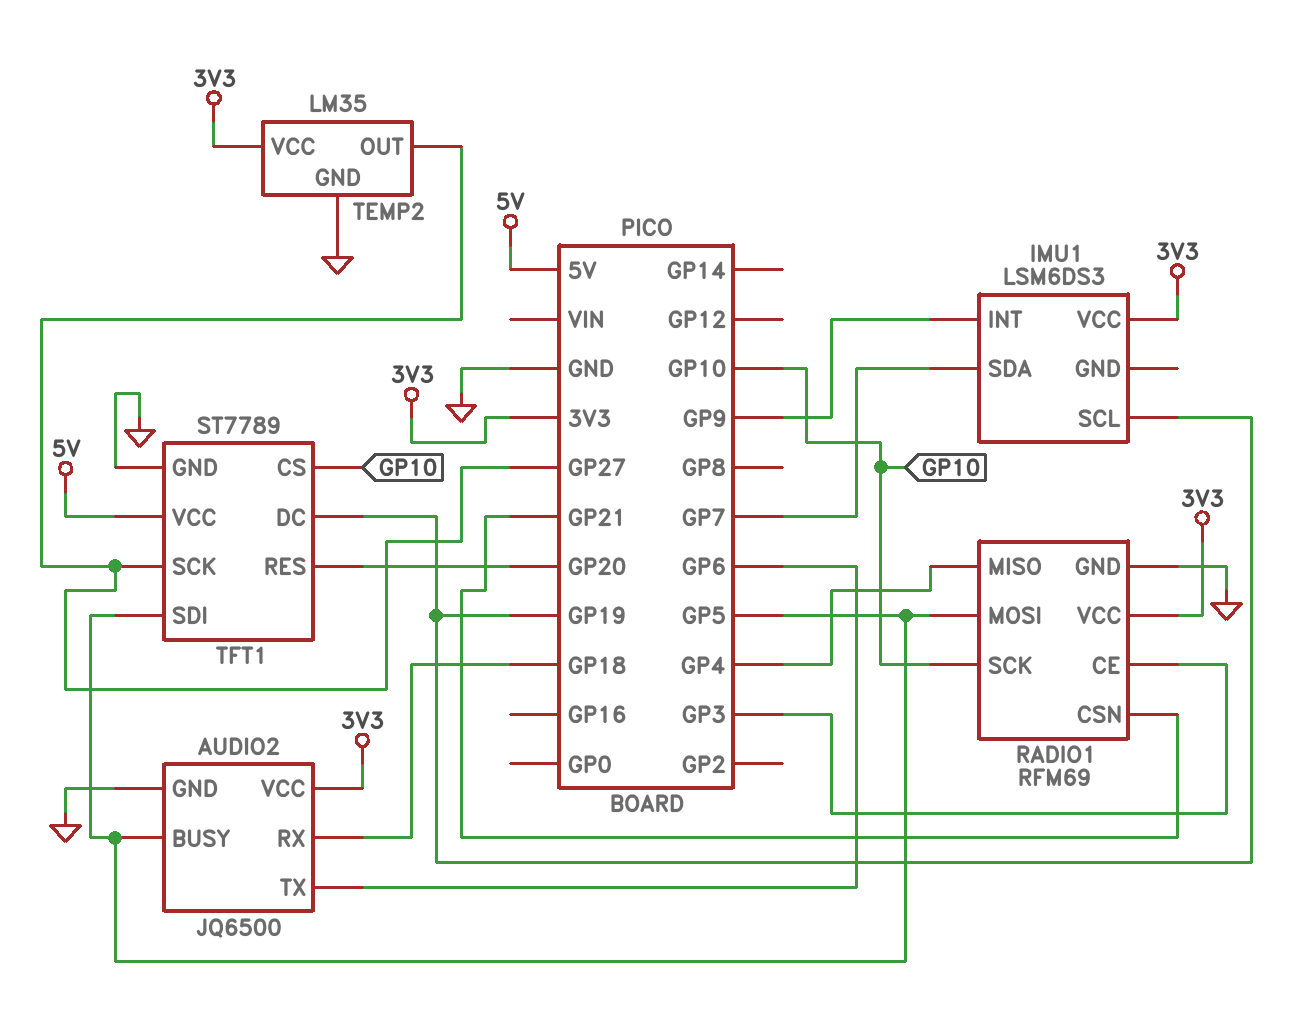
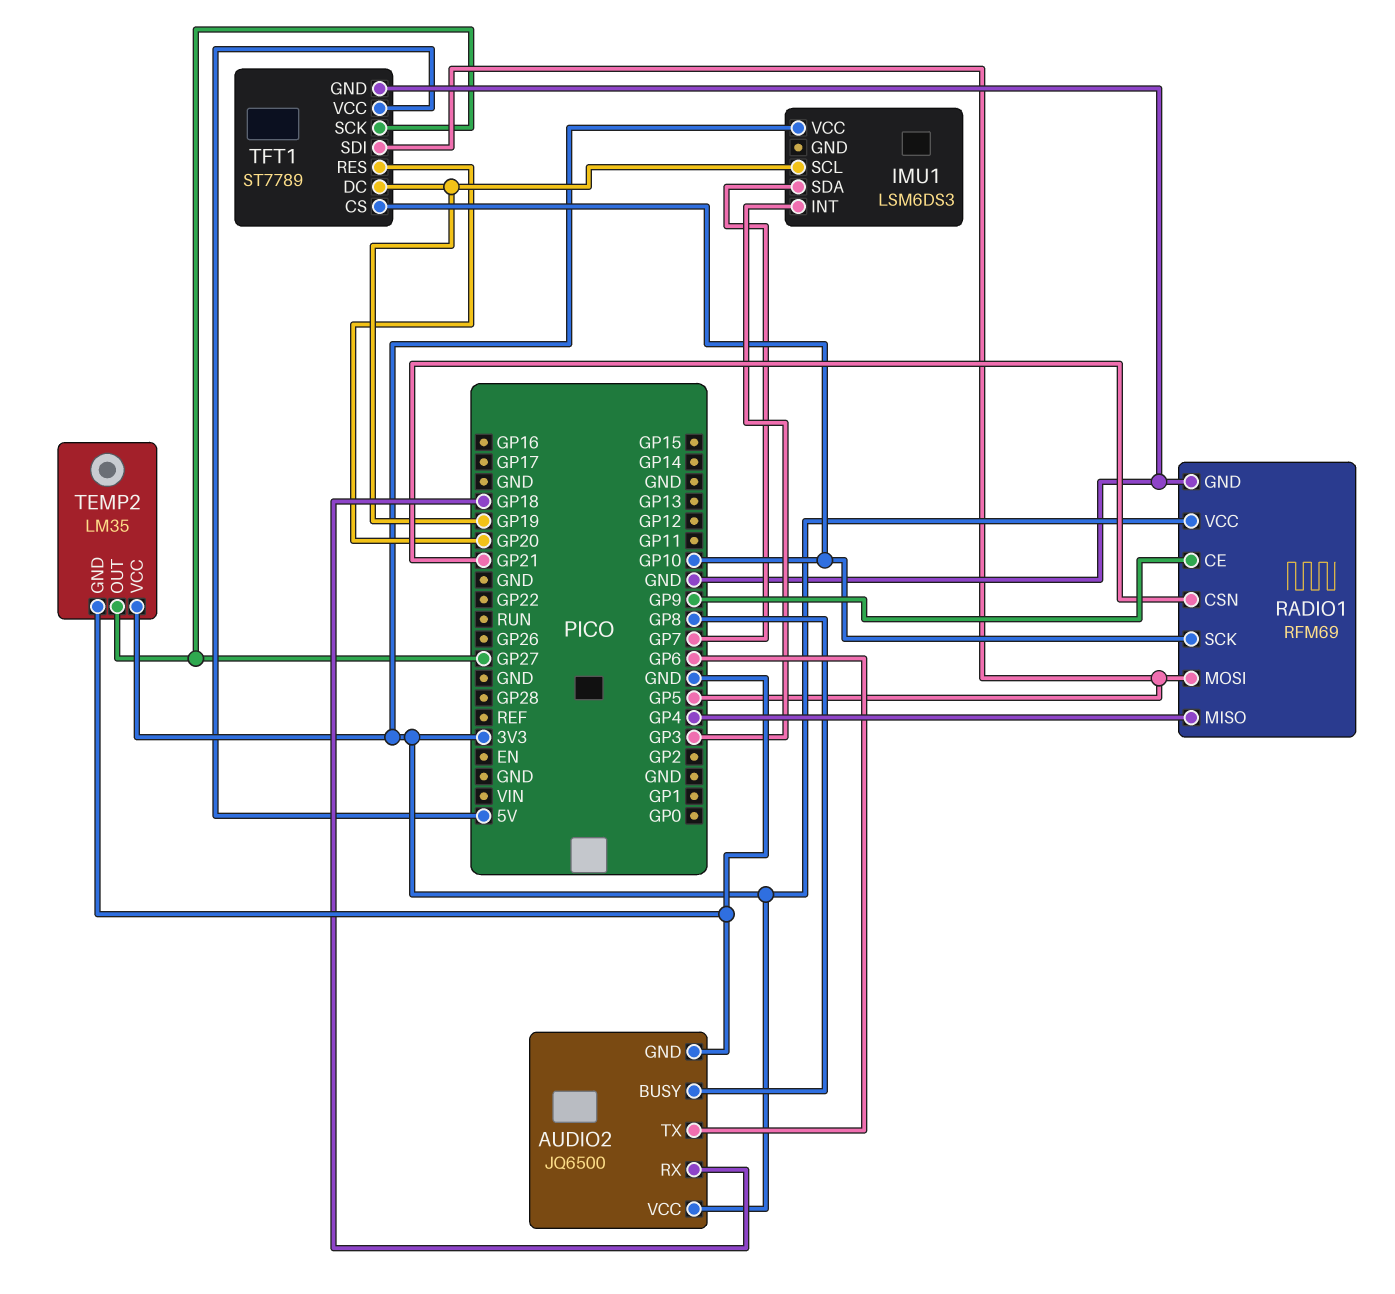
AUDIO2 pin BUSY: GP5 -> GP8
IMU1 pin INT: GP9 -> GP3
RADIO1 pin CE: GP3 -> GP9

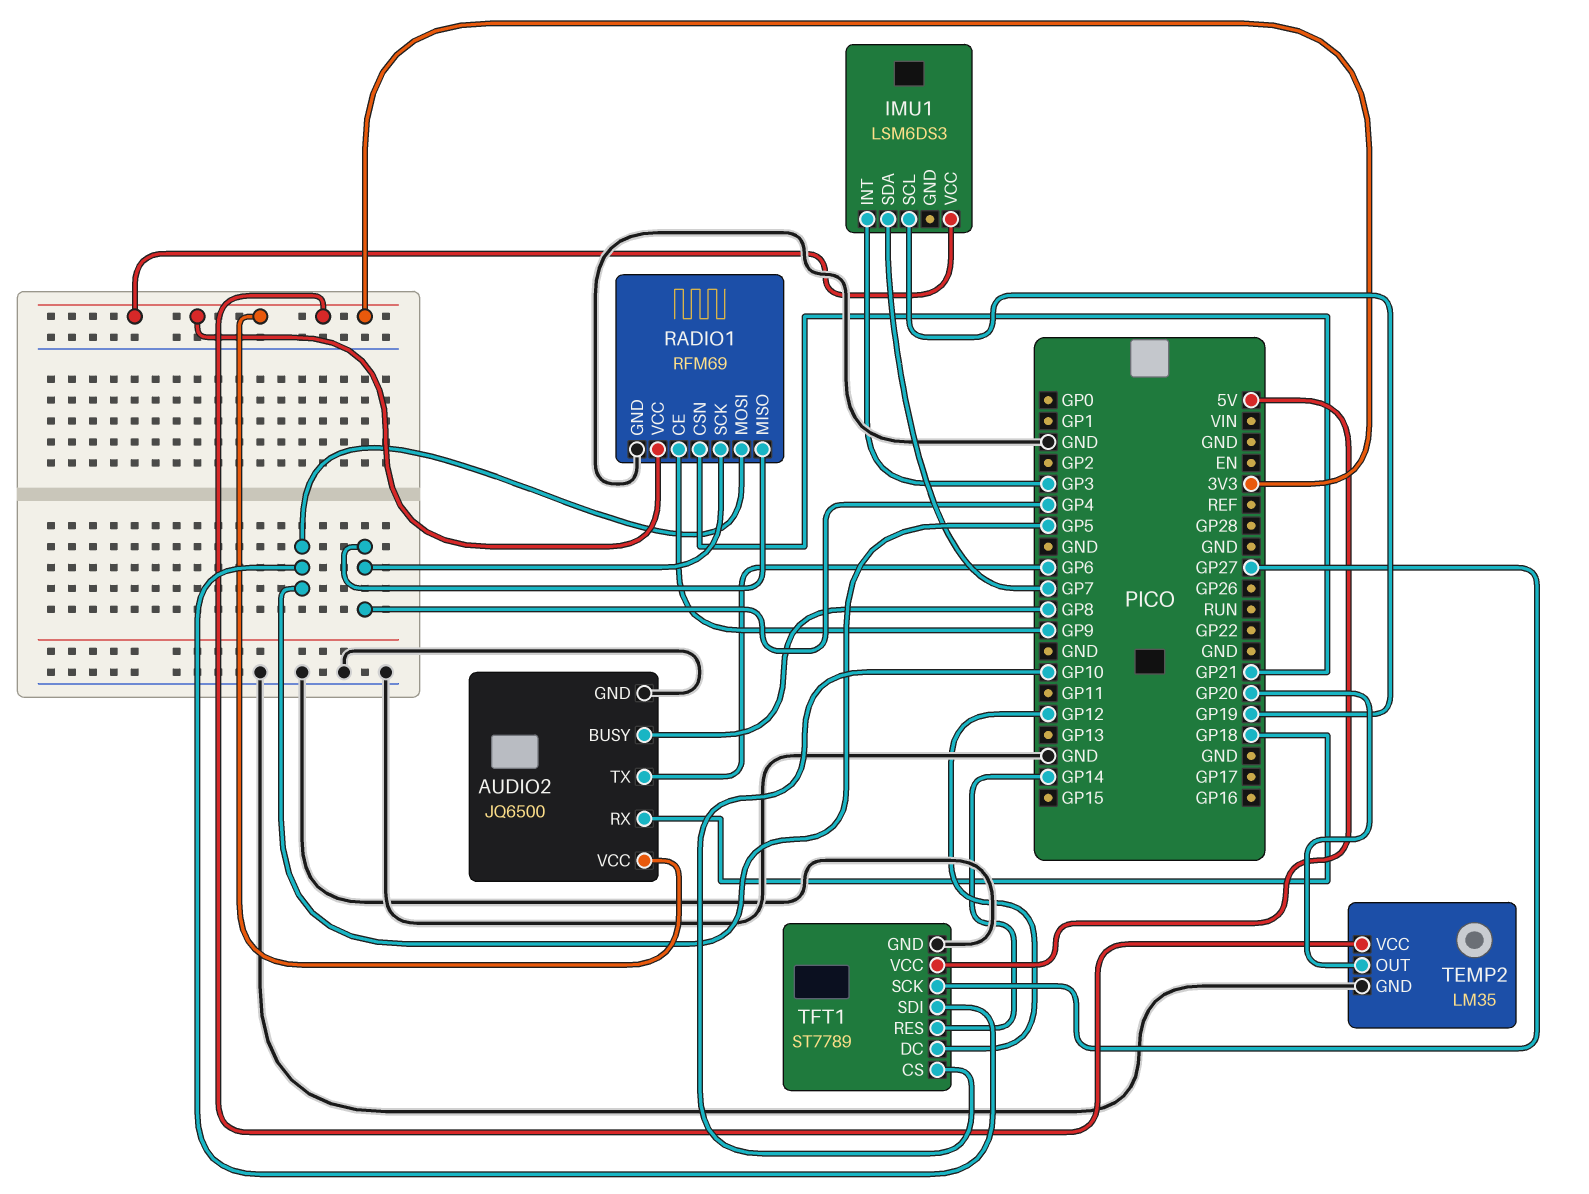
RADIO1 pin SCK: GP10 -> GP4
TEMP2 pin OUT: GP27 -> GP20
TFT1 pin DC: GP19 -> GP12
TFT1 pin RES: GP20 -> GP14

